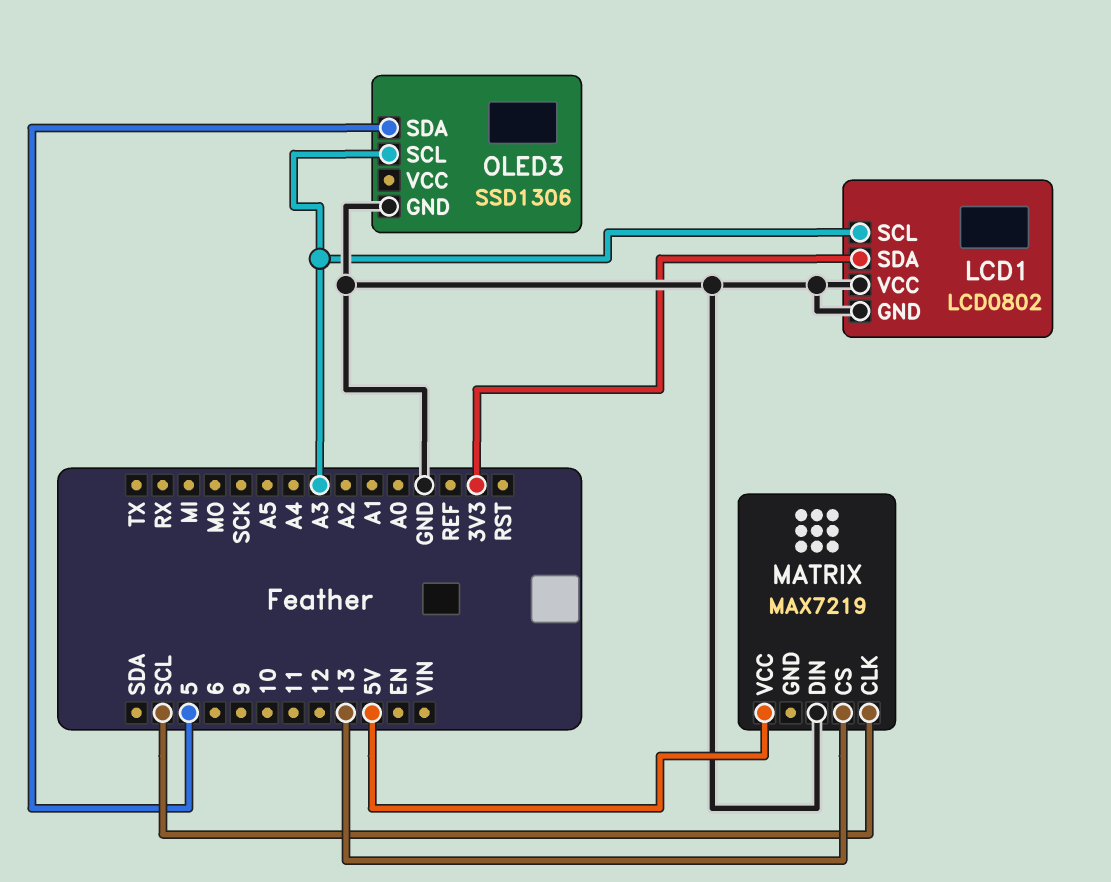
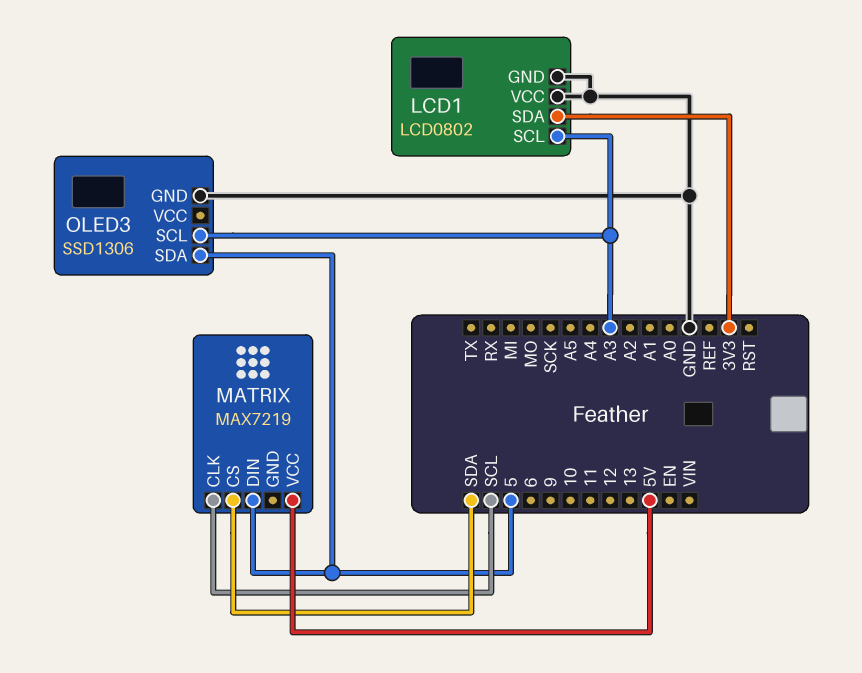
MATRIX pin CS: 13 -> SDA
MATRIX pin DIN: GND -> 5

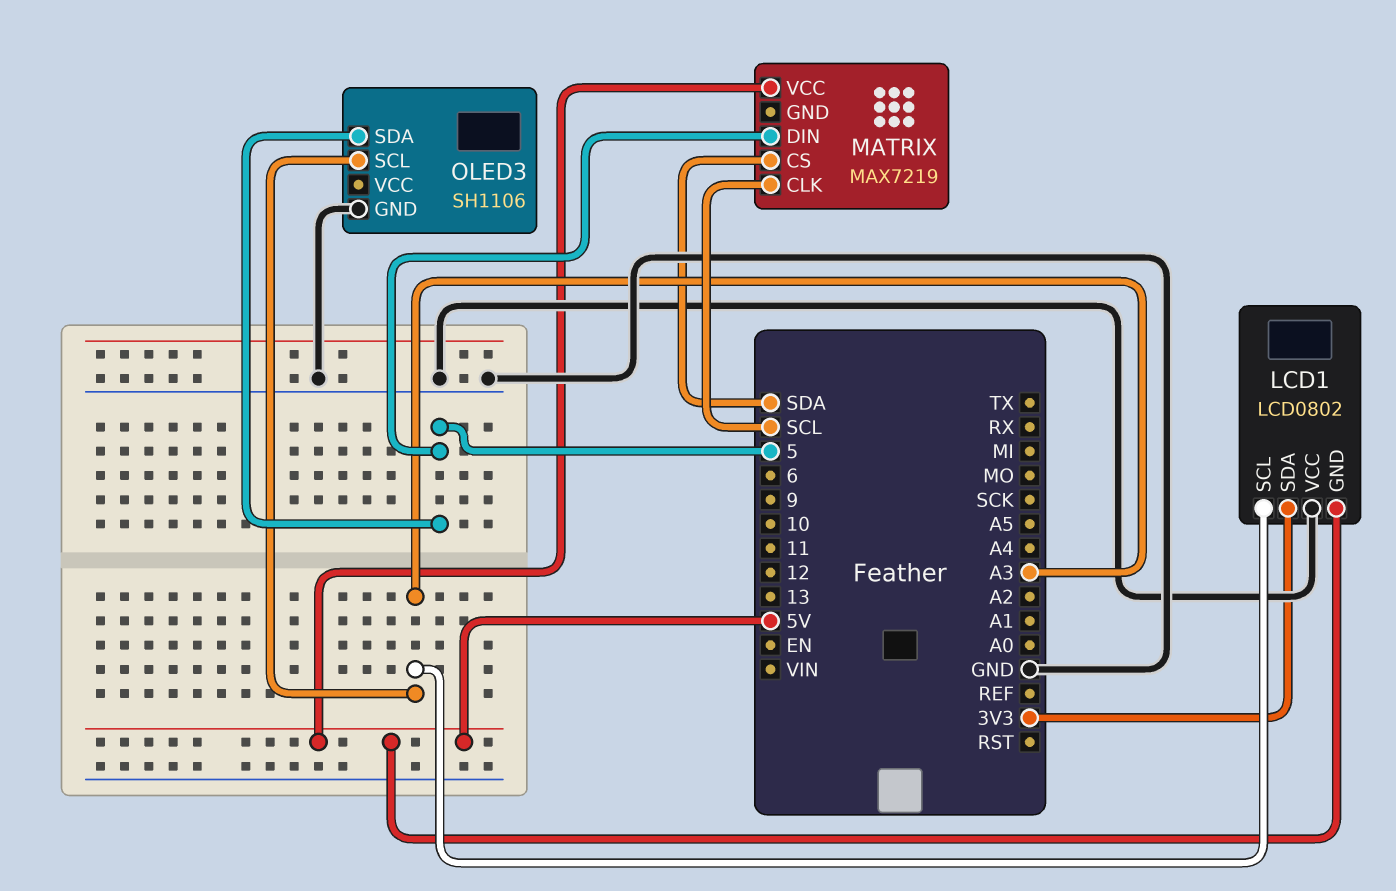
LCD1 pin GND: GND -> 5V
OLED3: SSD1306 -> SH1106

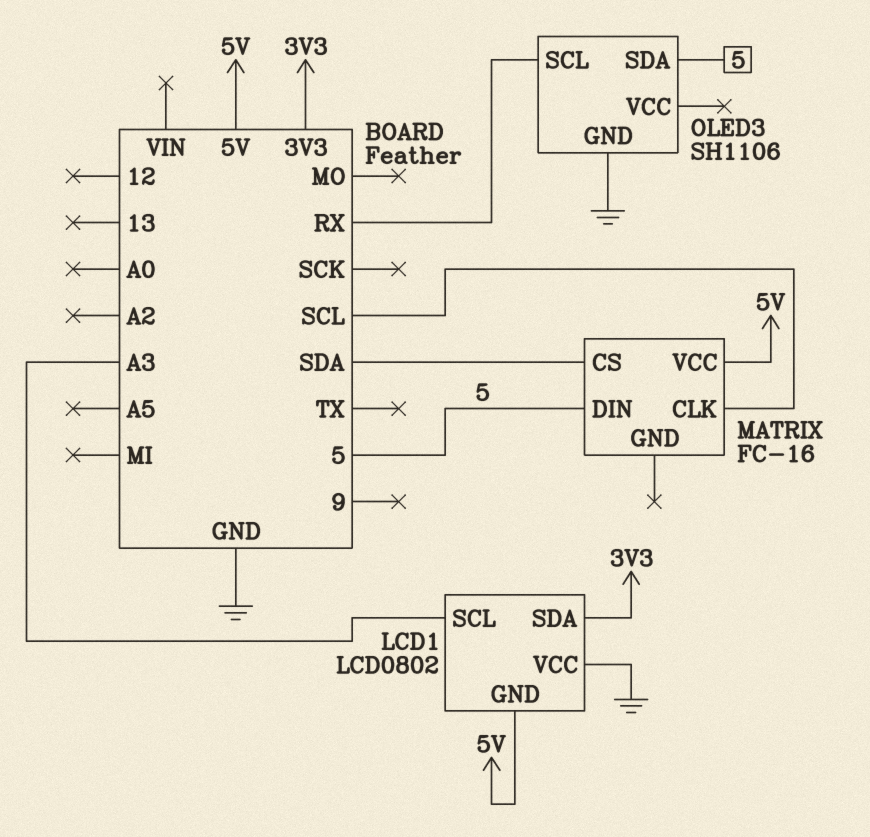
MATRIX: MAX7219 -> FC-16
OLED3 pin SCL: A3 -> RX

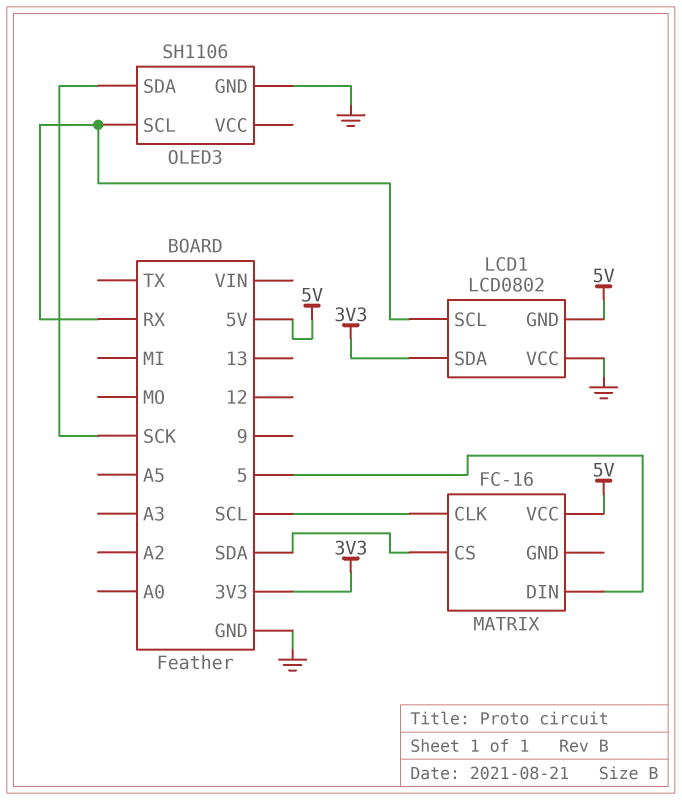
LCD1 pin SCL: A3 -> RX
OLED3 pin SDA: 5 -> SCK

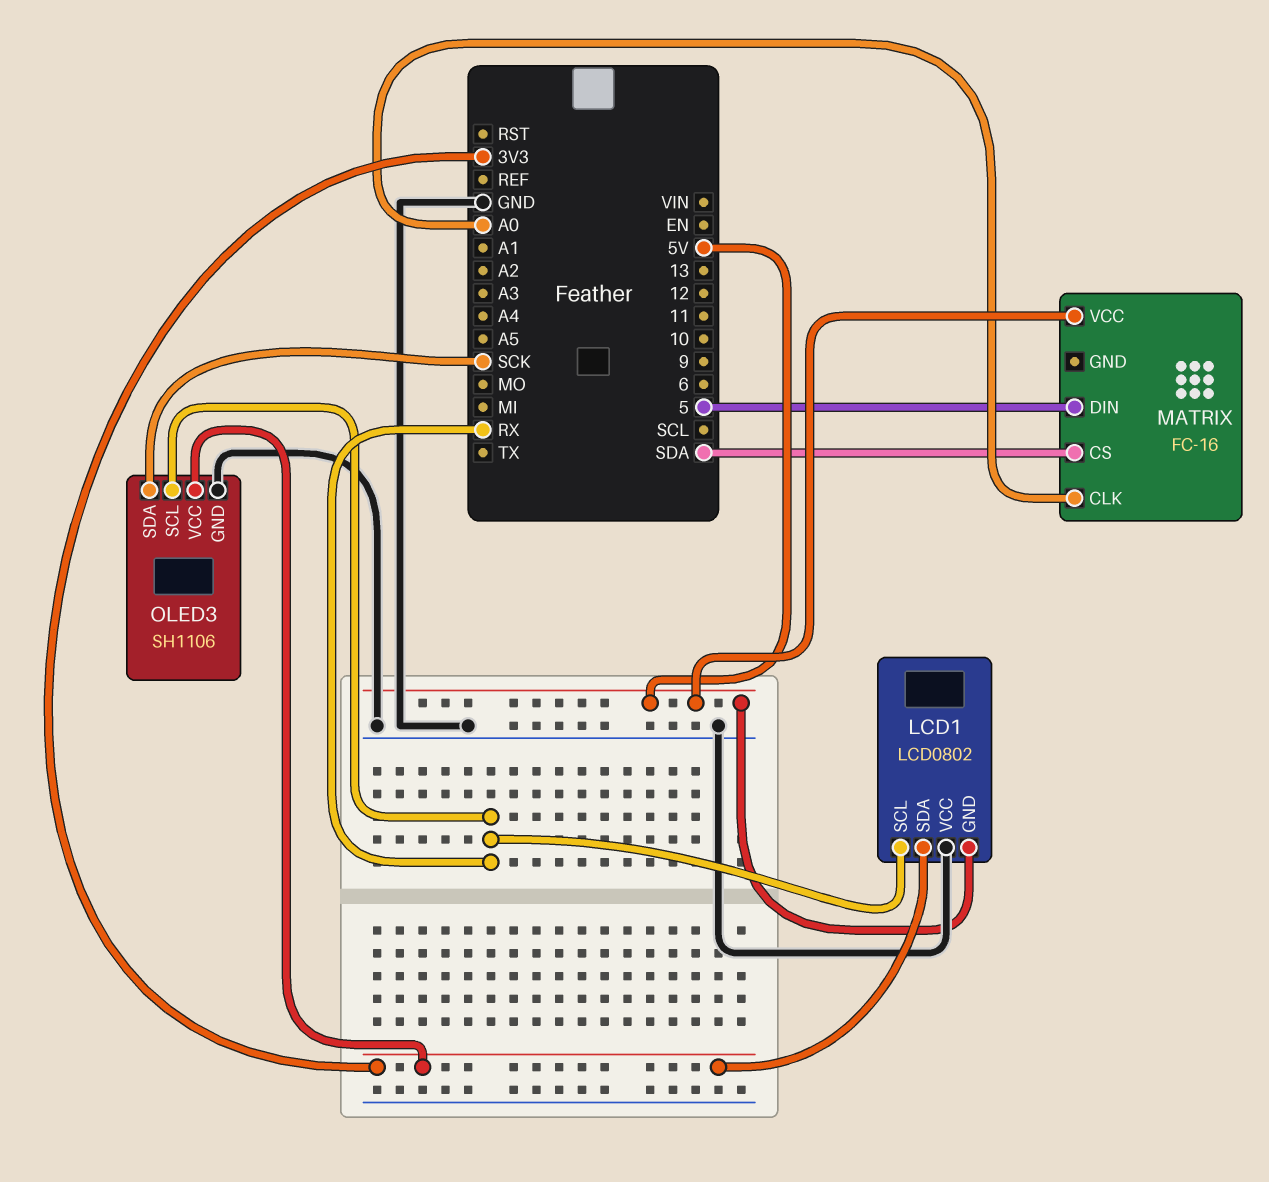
MATRIX pin CLK: SCL -> A0
OLED3 pin VCC: none -> 3V3

